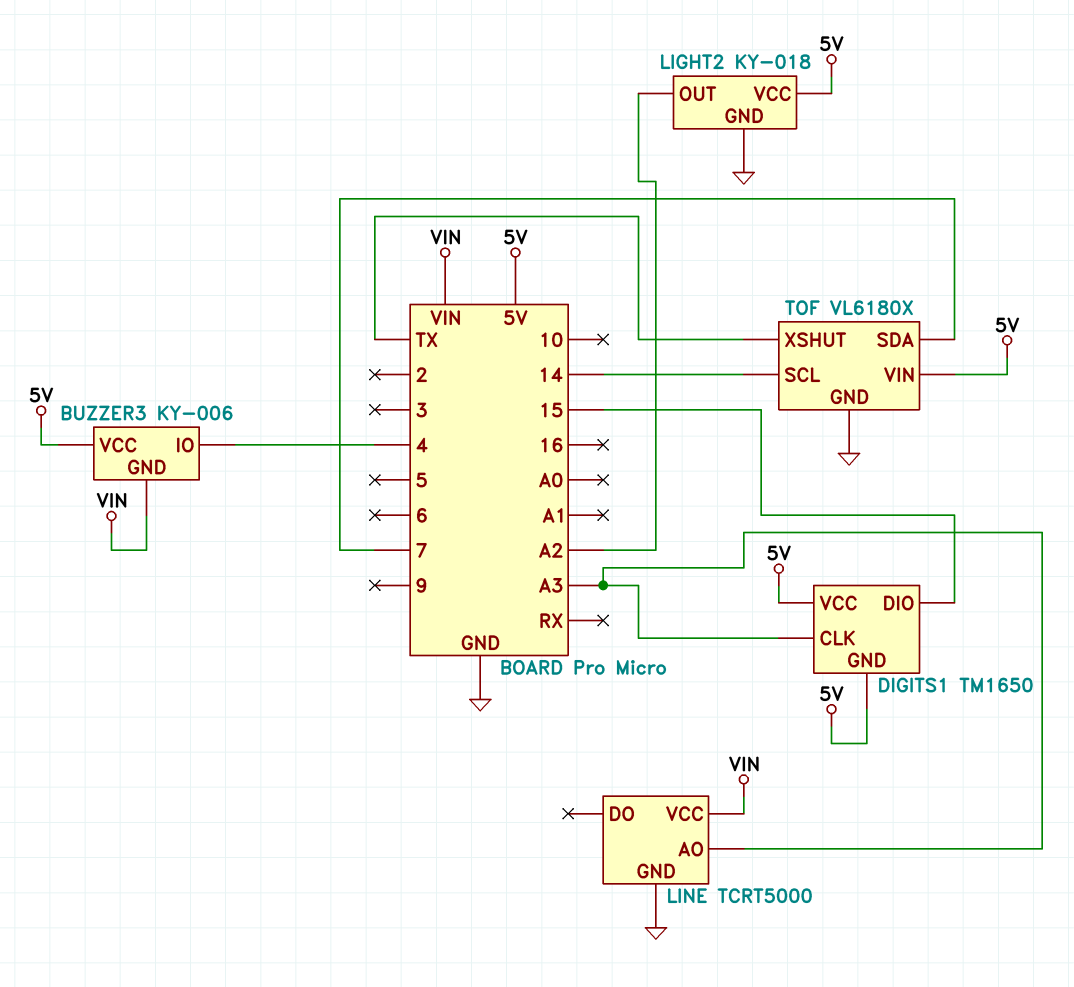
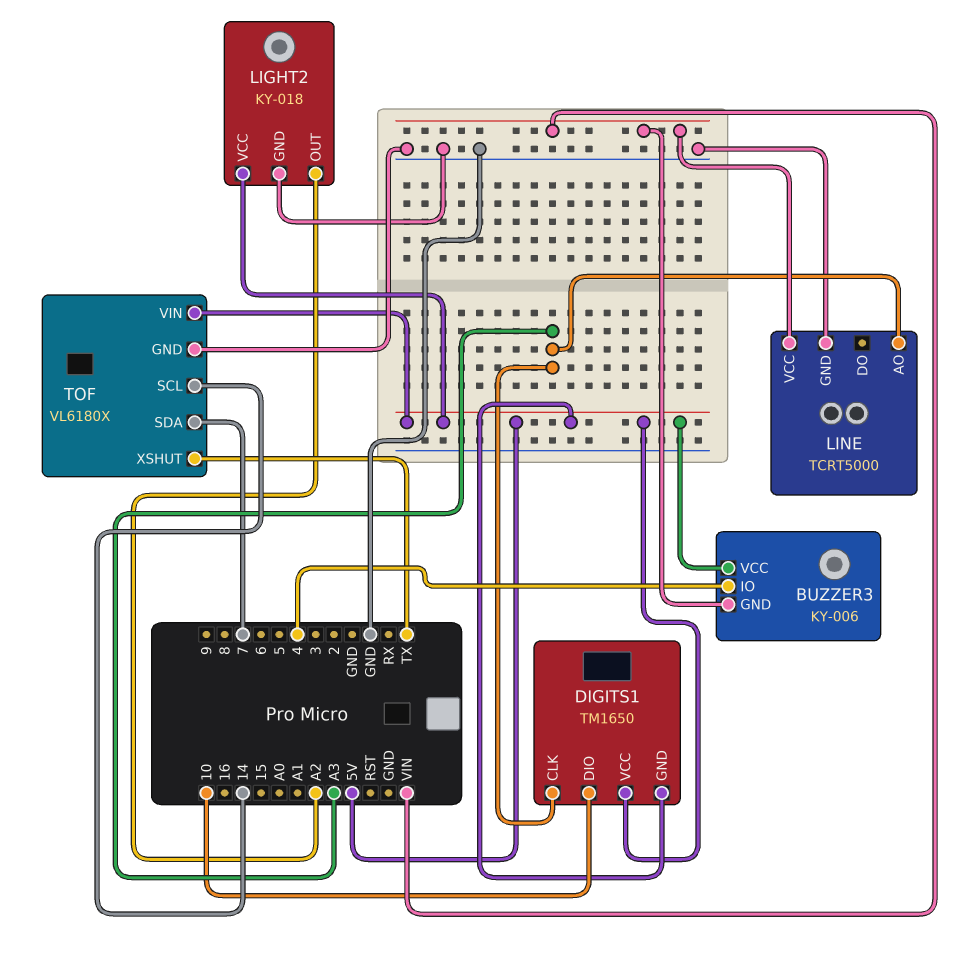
DIGITS1 pin DIO: 15 -> 10

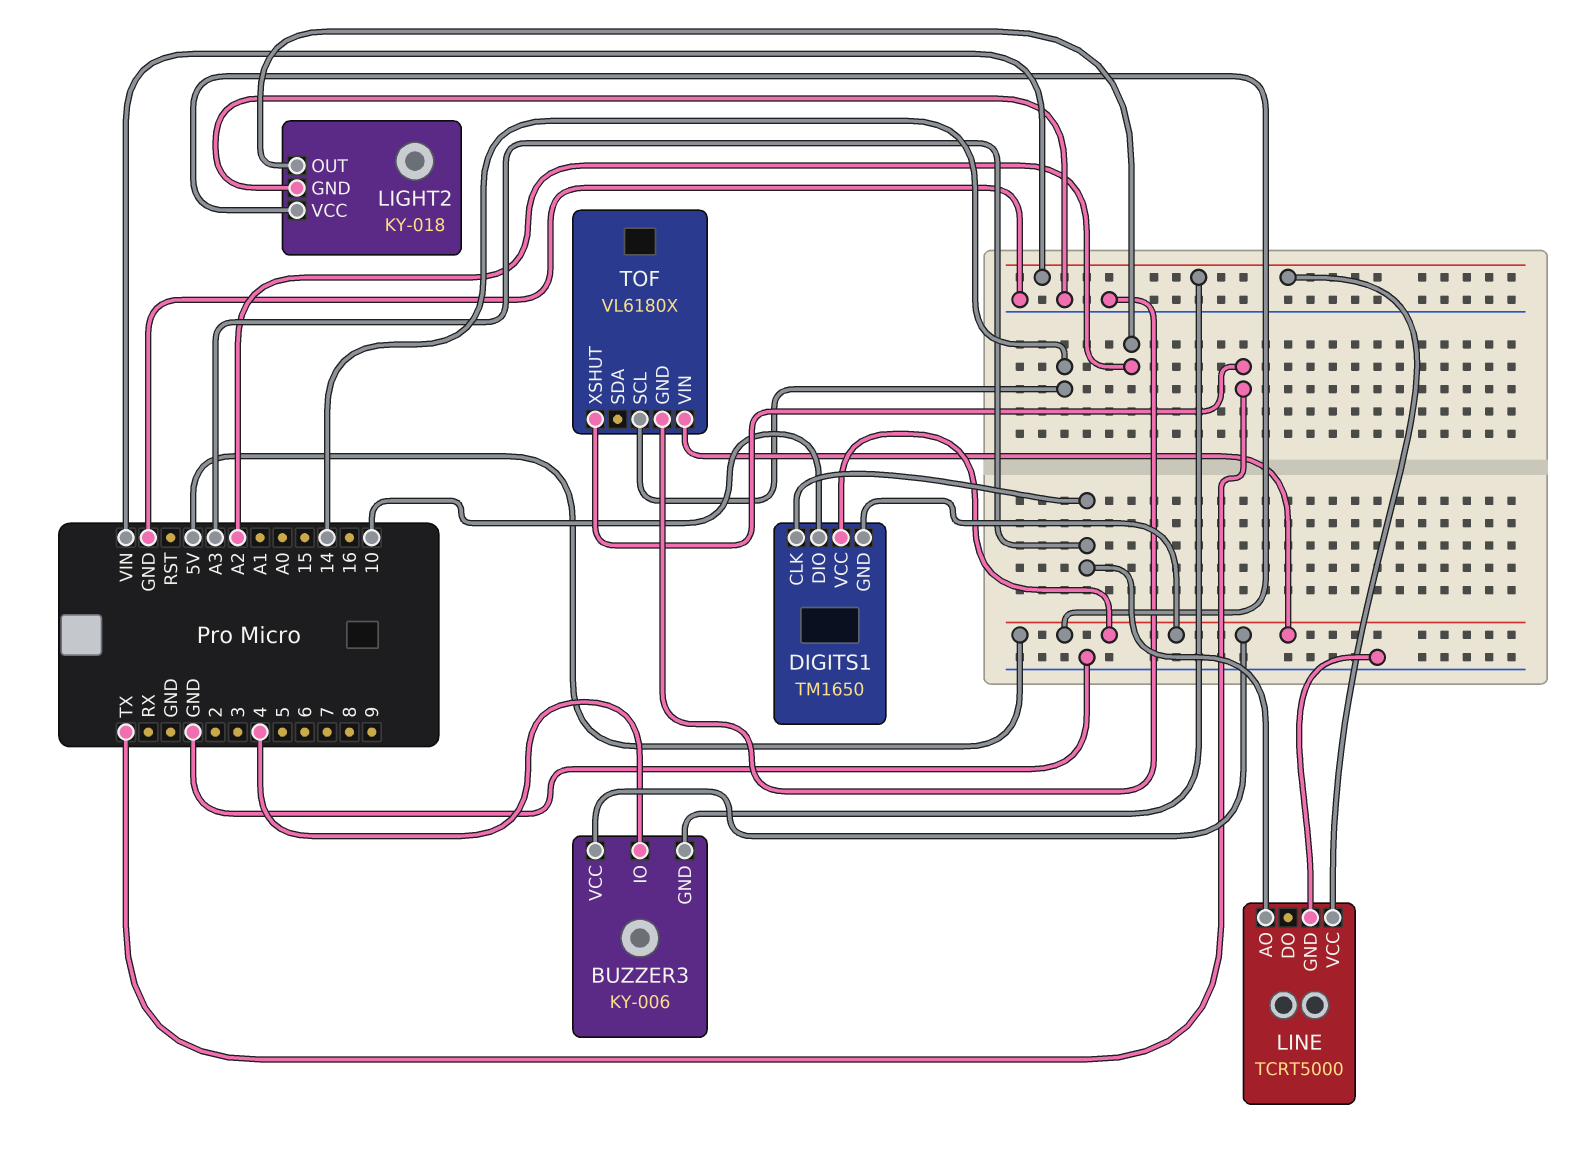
TOF pin SDA: 7 -> none

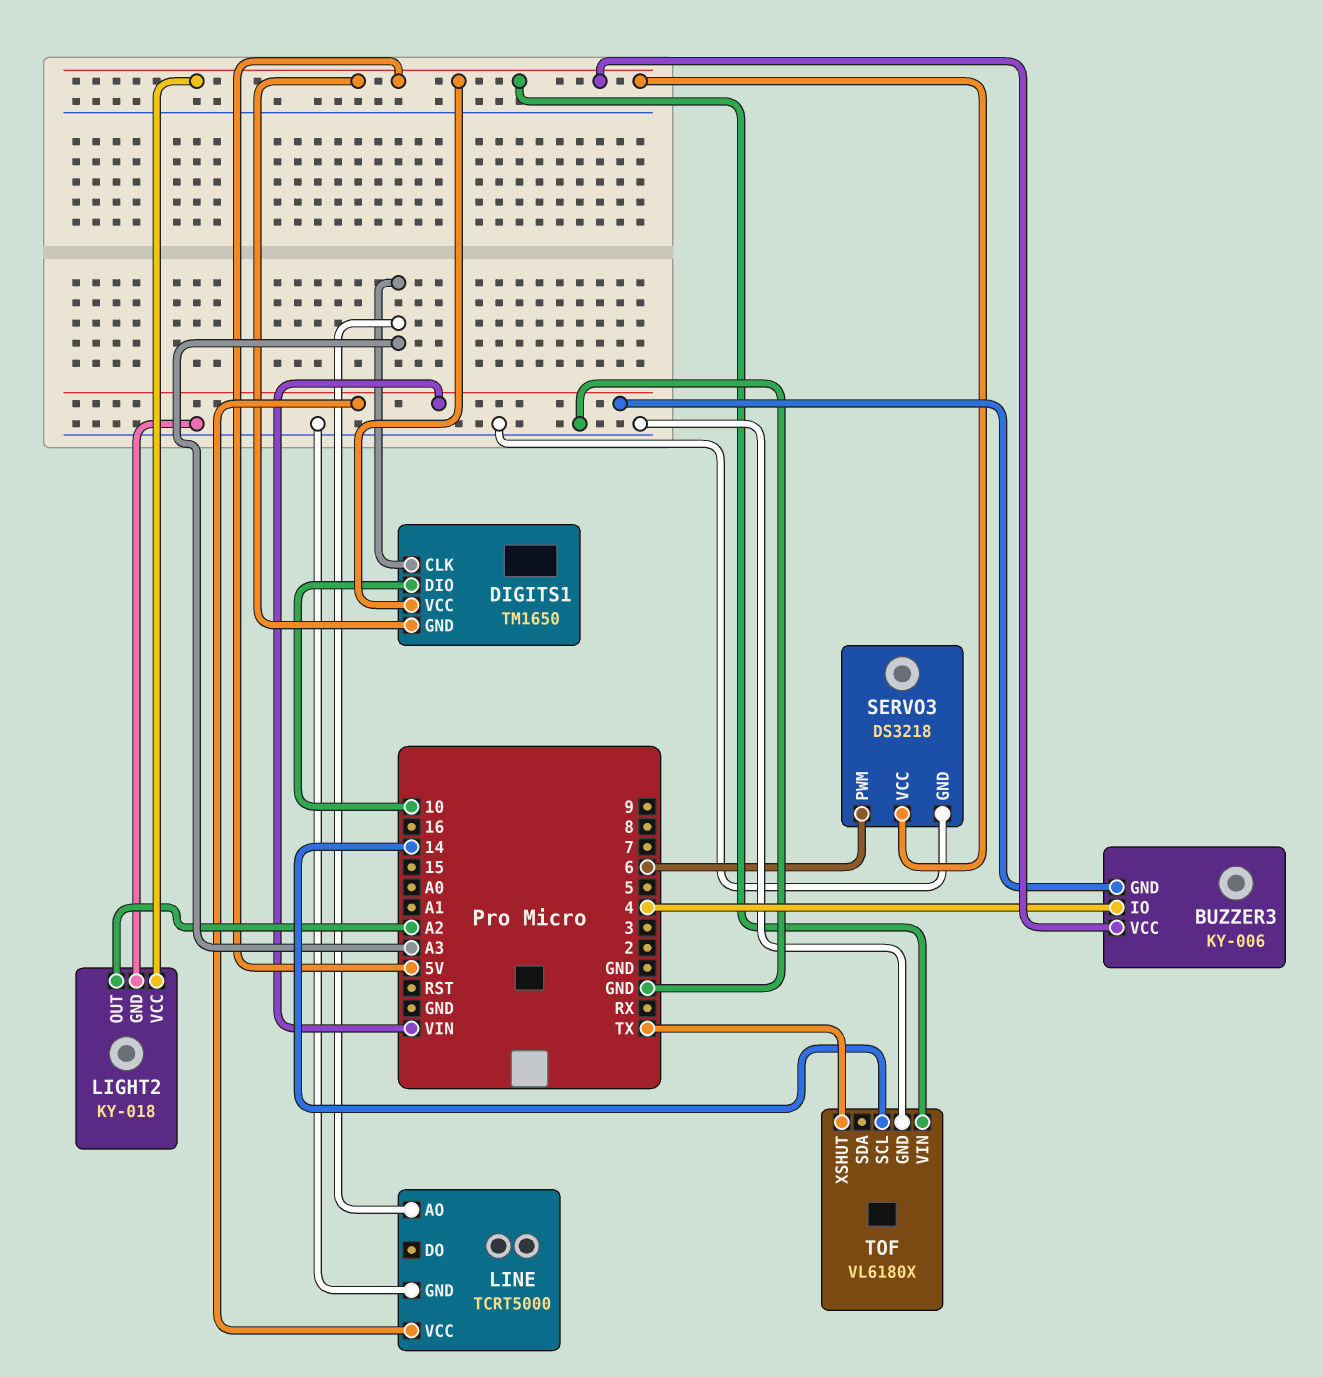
SERVO3: none -> DS3218
SERVO3 pin GND: none -> GND
SERVO3 pin PWM: none -> 6
SERVO3 pin VCC: none -> 5V

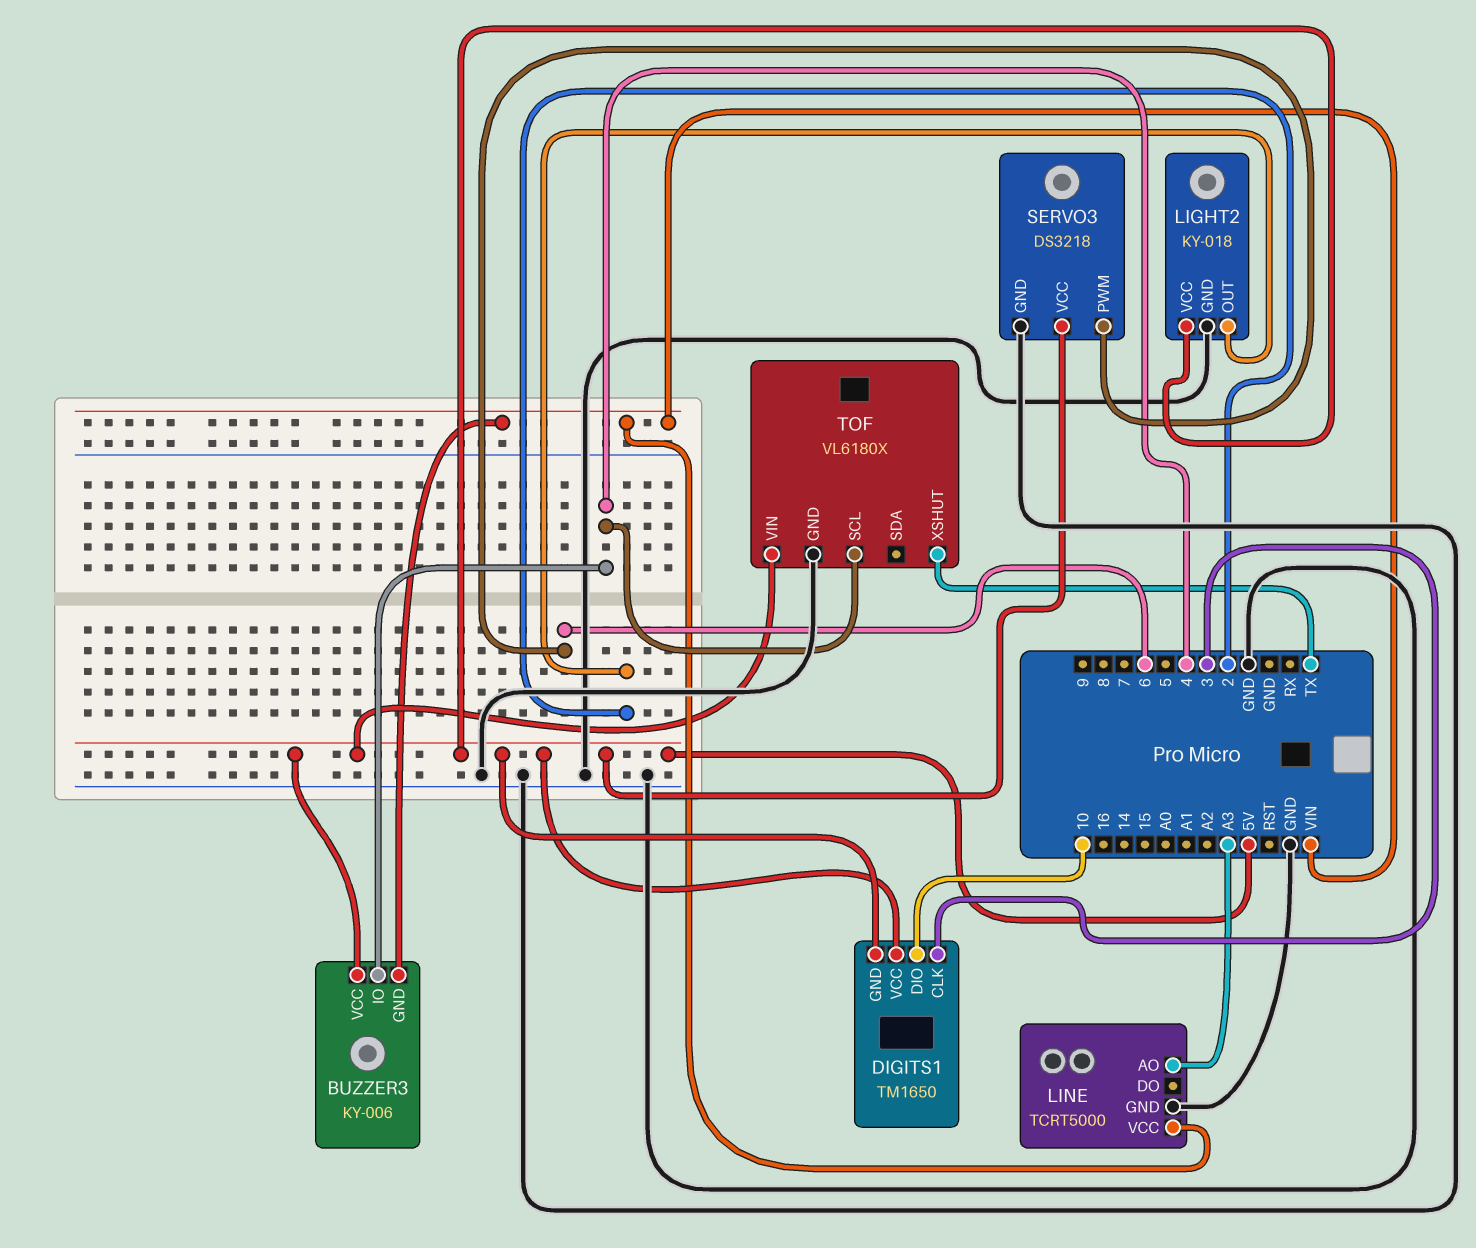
DIGITS1 pin CLK: A3 -> 3
LIGHT2 pin OUT: A2 -> 2
TOF pin SCL: 14 -> 4

